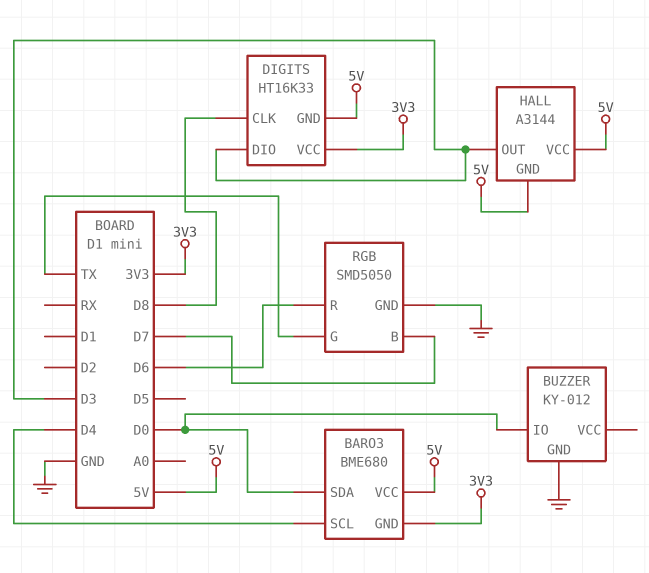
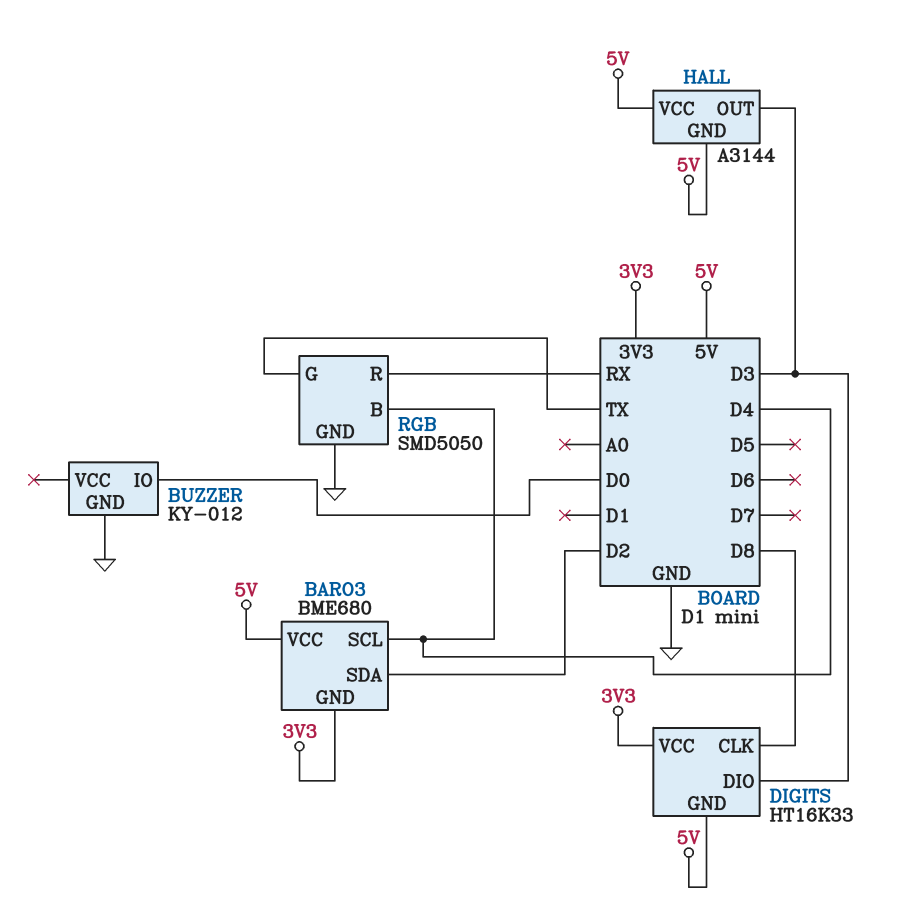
BARO3 pin SDA: D0 -> D2
RGB pin B: D7 -> D4
RGB pin R: D6 -> RX

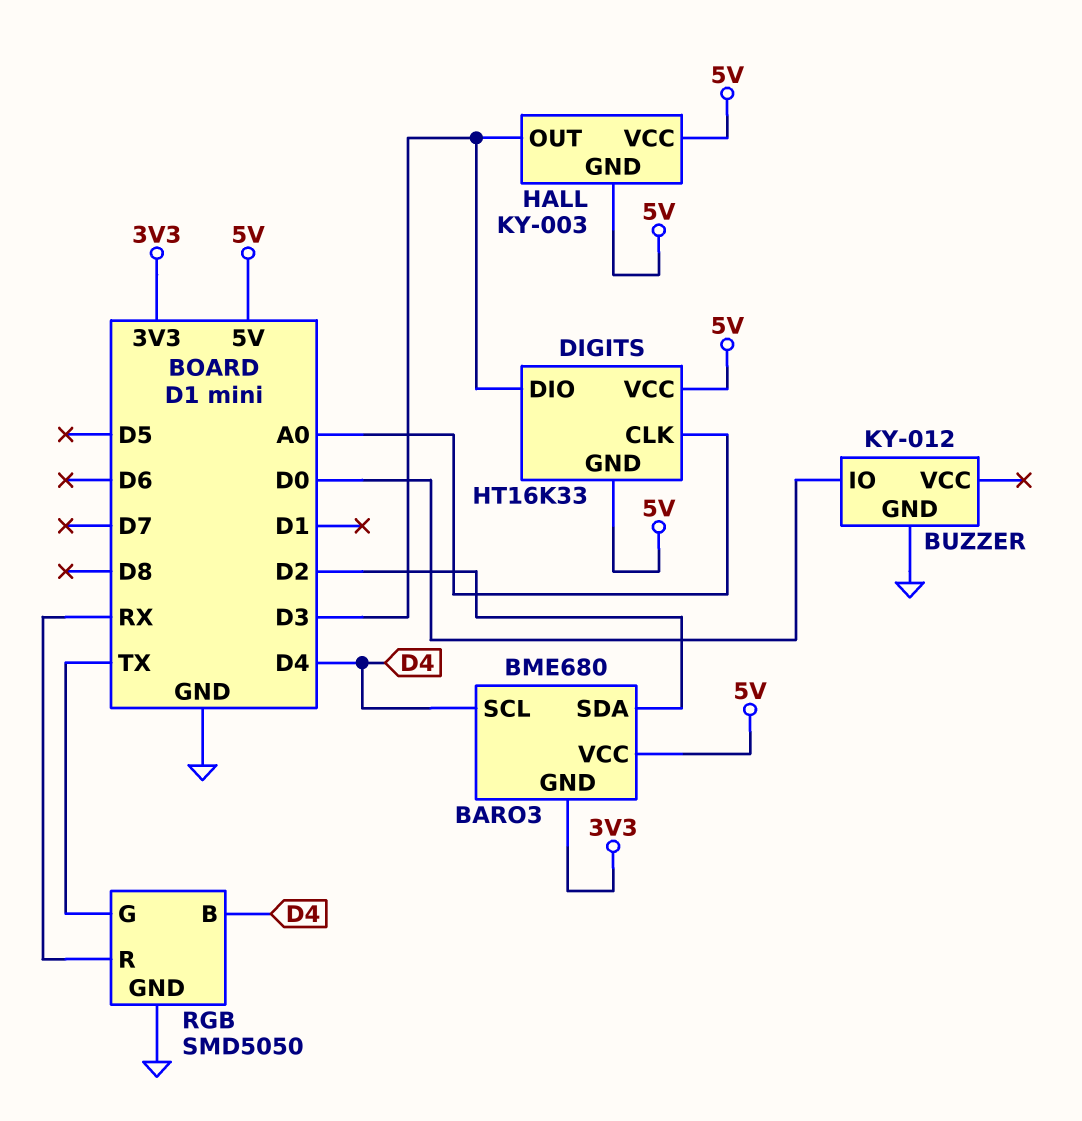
DIGITS pin CLK: D8 -> A0
DIGITS pin VCC: 3V3 -> 5V
HALL: A3144 -> KY-003

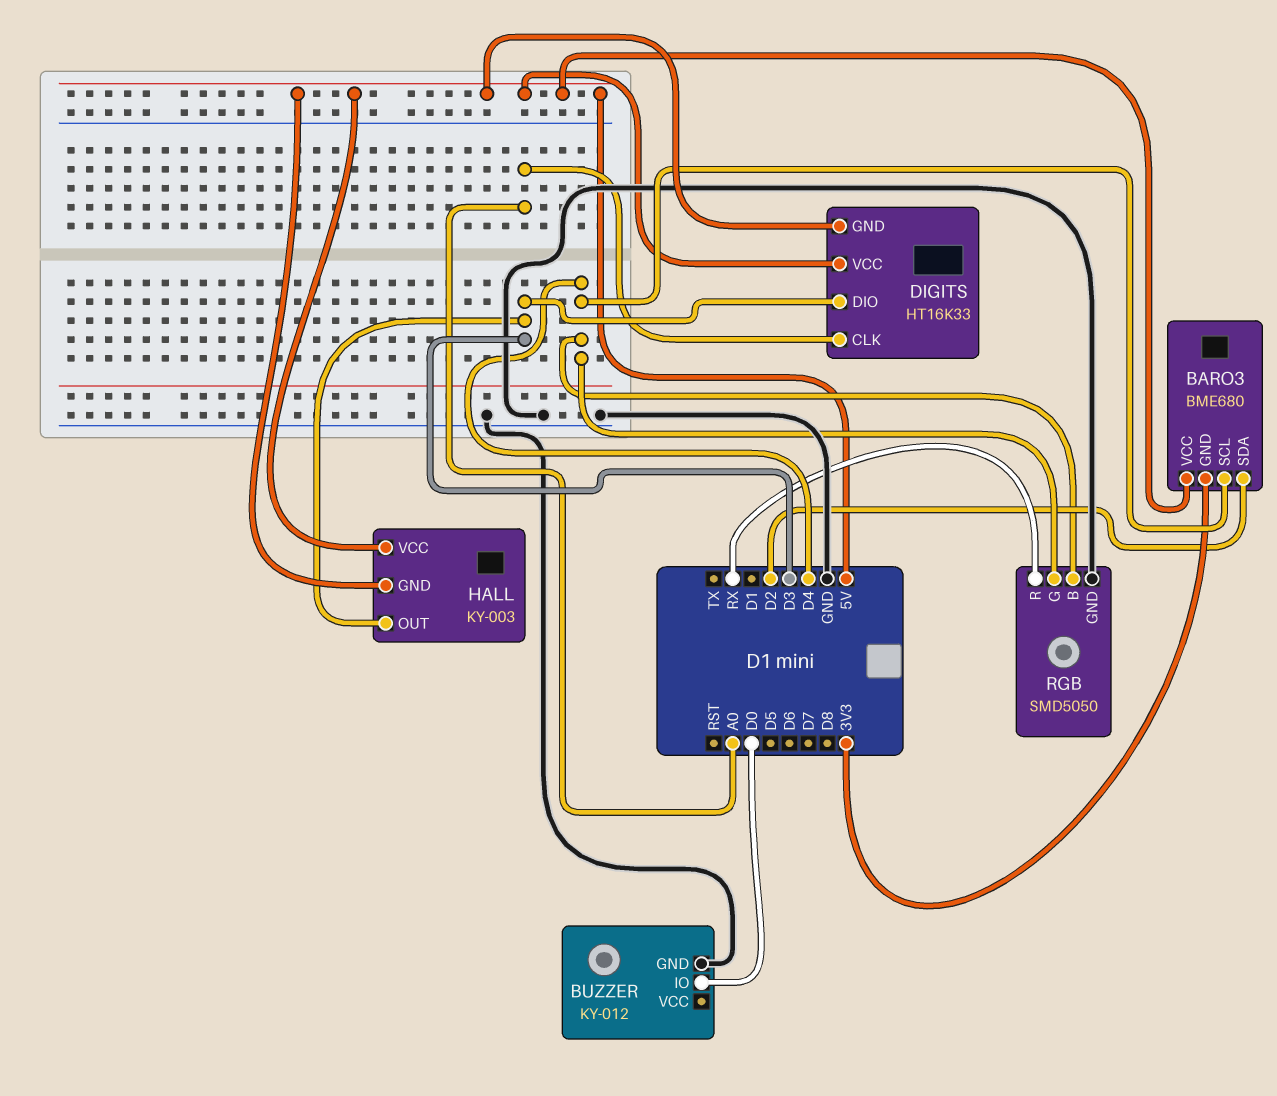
RGB pin G: TX -> D4

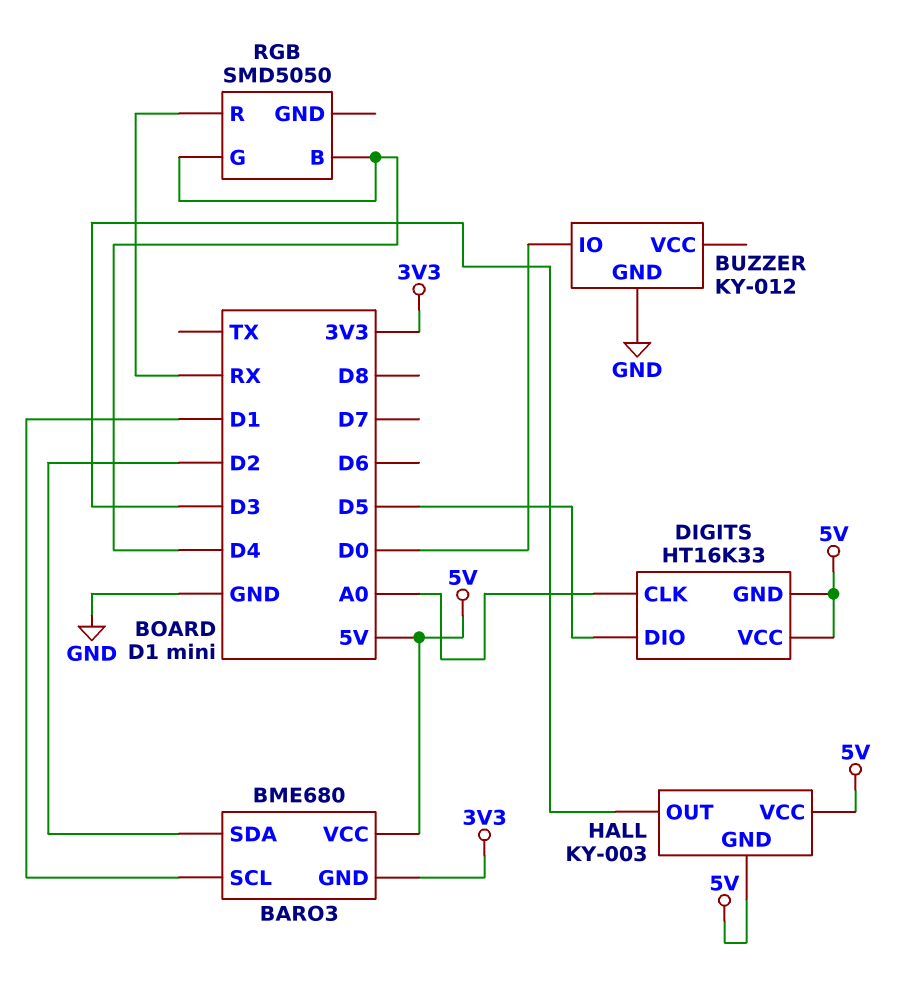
BARO3 pin SCL: D4 -> D1
DIGITS pin DIO: D3 -> D5
RGB pin GND: GND -> none

